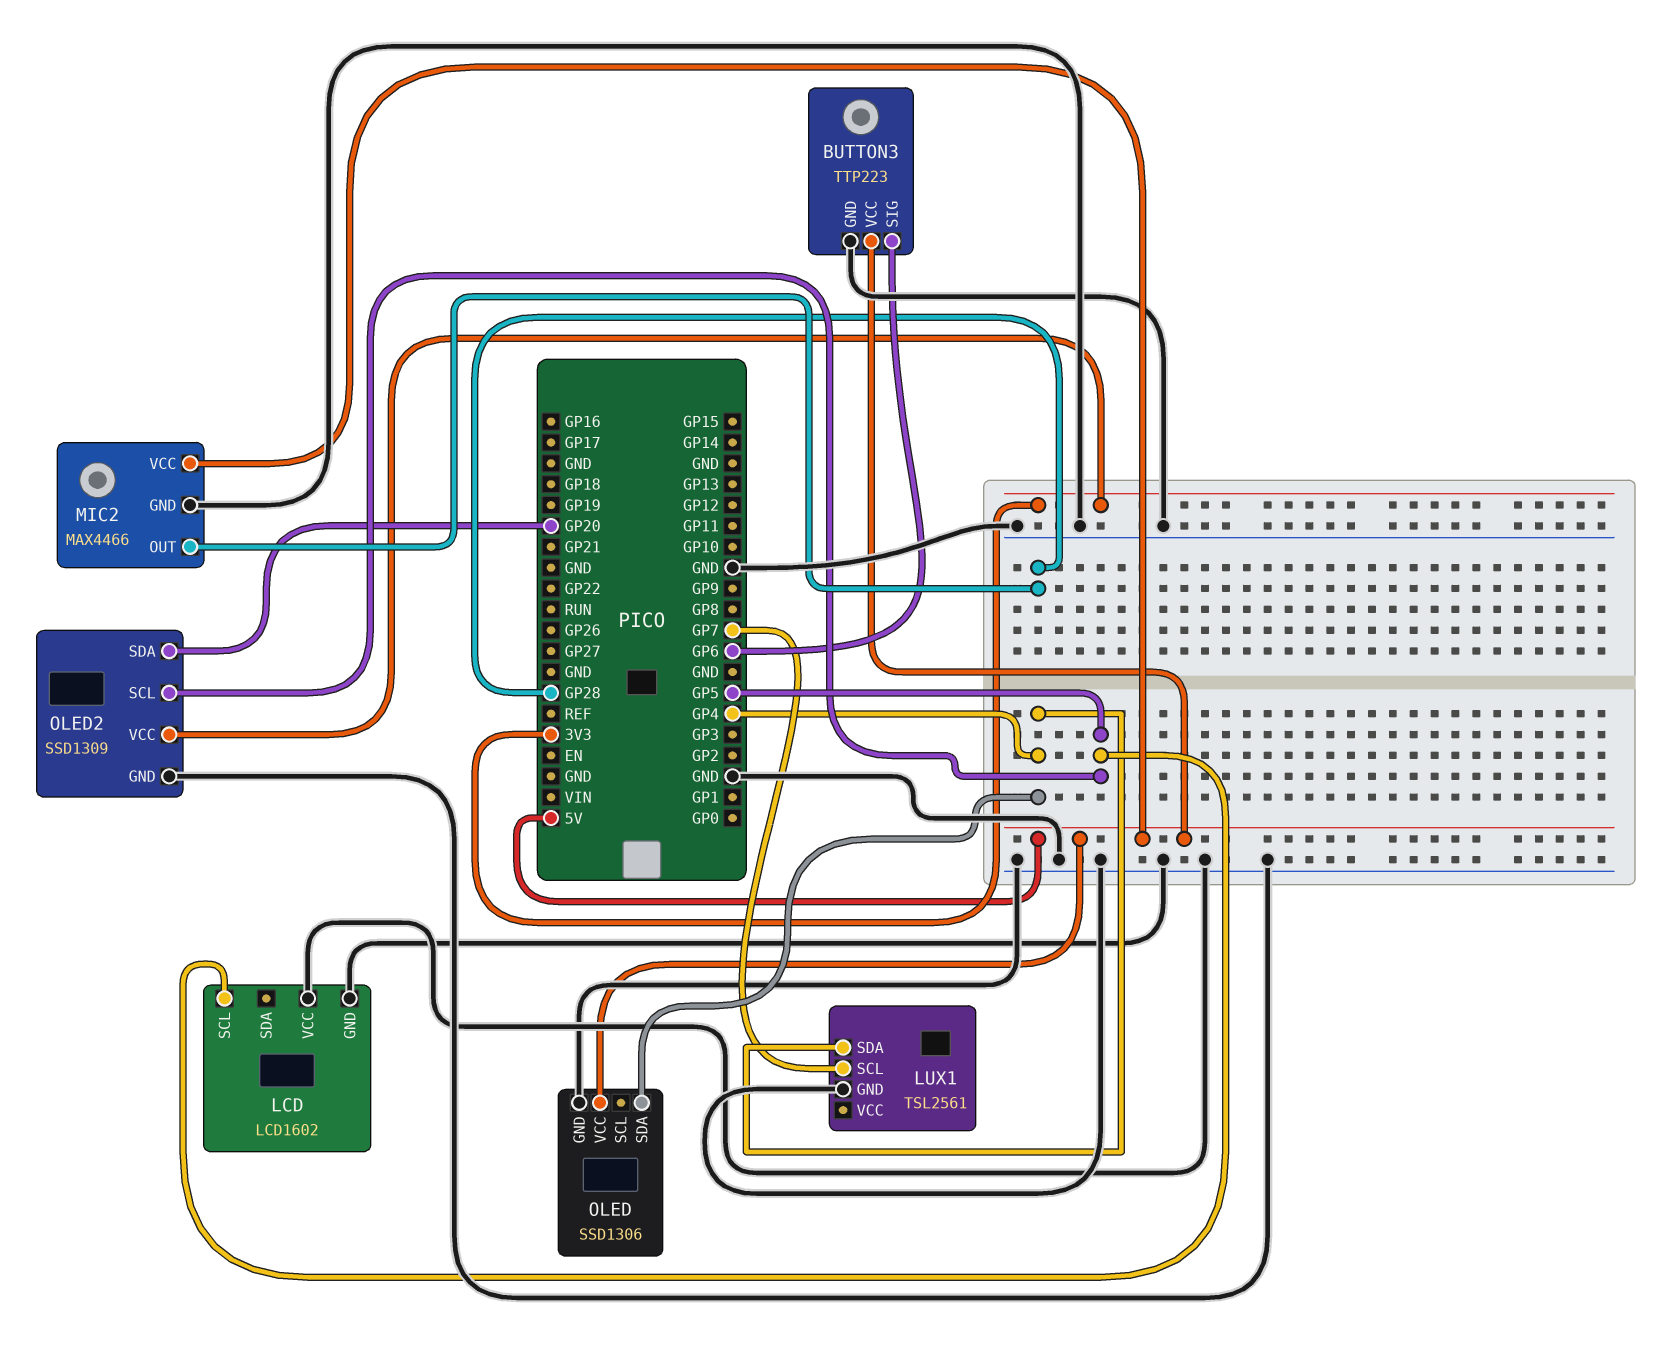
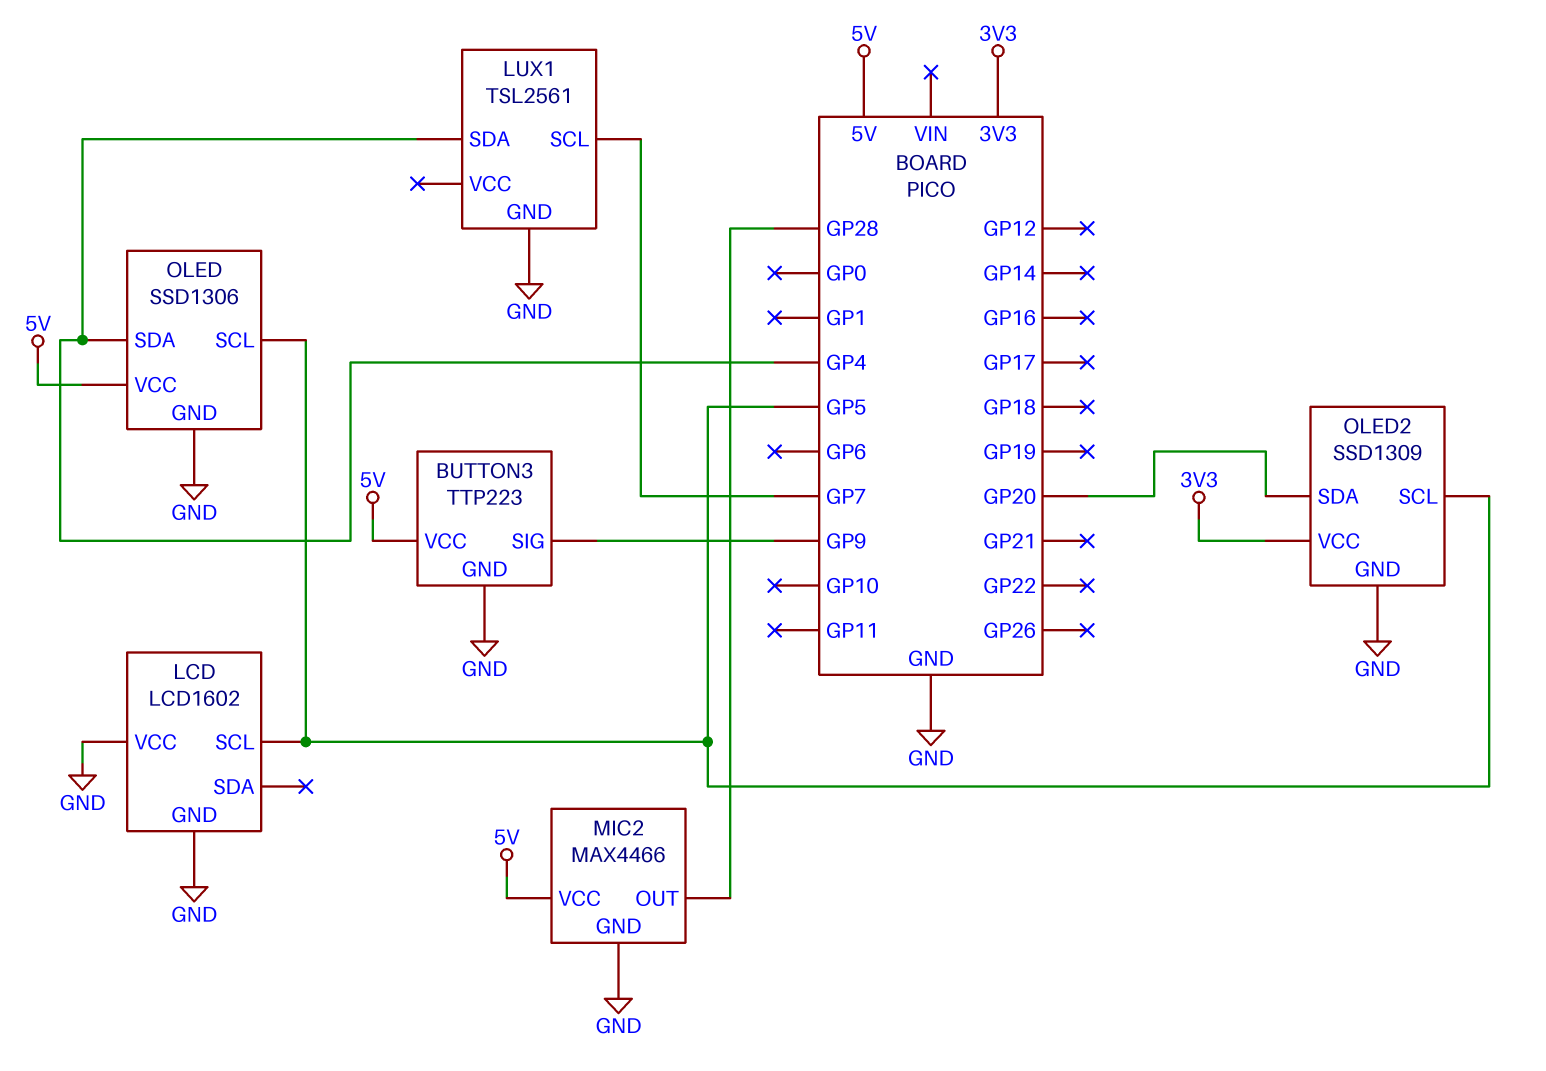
BUTTON3 pin SIG: GP6 -> GP9
OLED pin SCL: none -> GP5

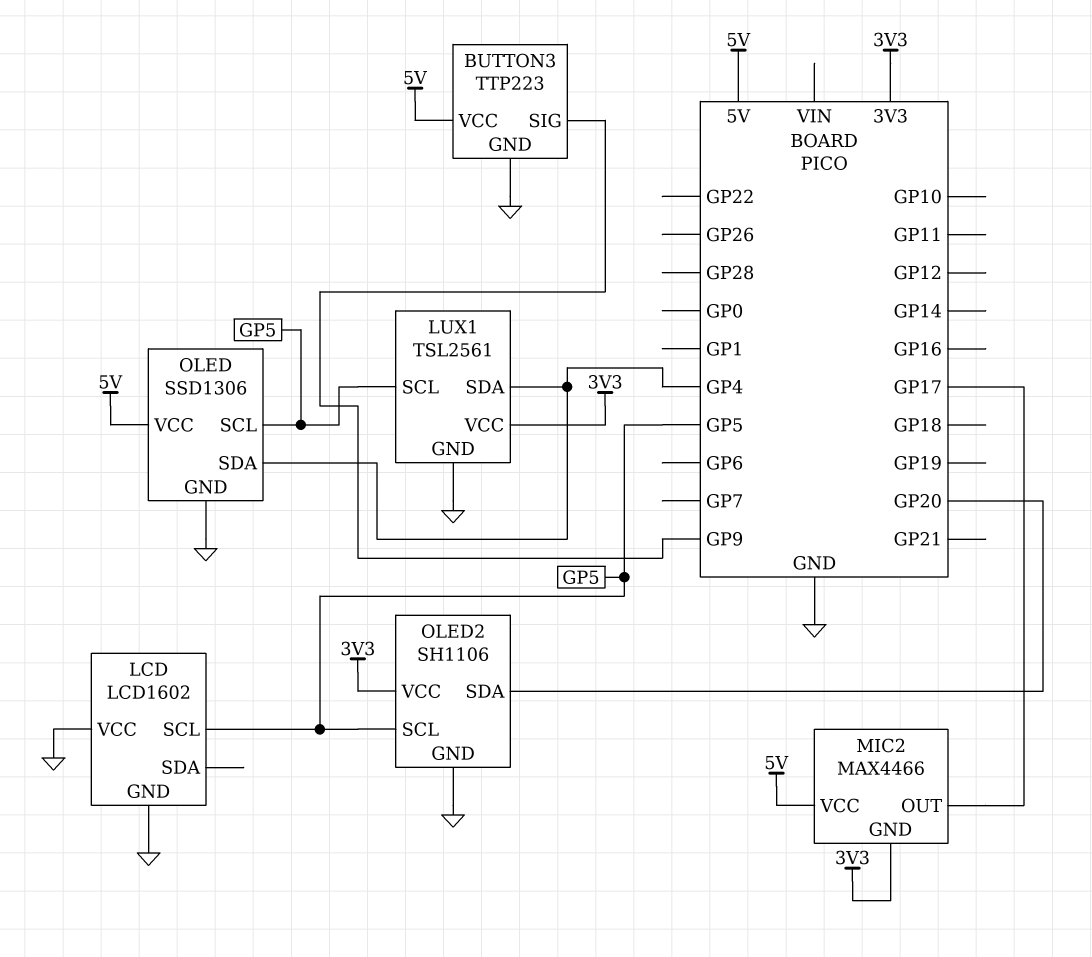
LUX1 pin SCL: GP7 -> GP5
LUX1 pin VCC: none -> 3V3
MIC2 pin GND: GND -> 3V3
MIC2 pin OUT: GP28 -> GP17
OLED2: SSD1309 -> SH1106

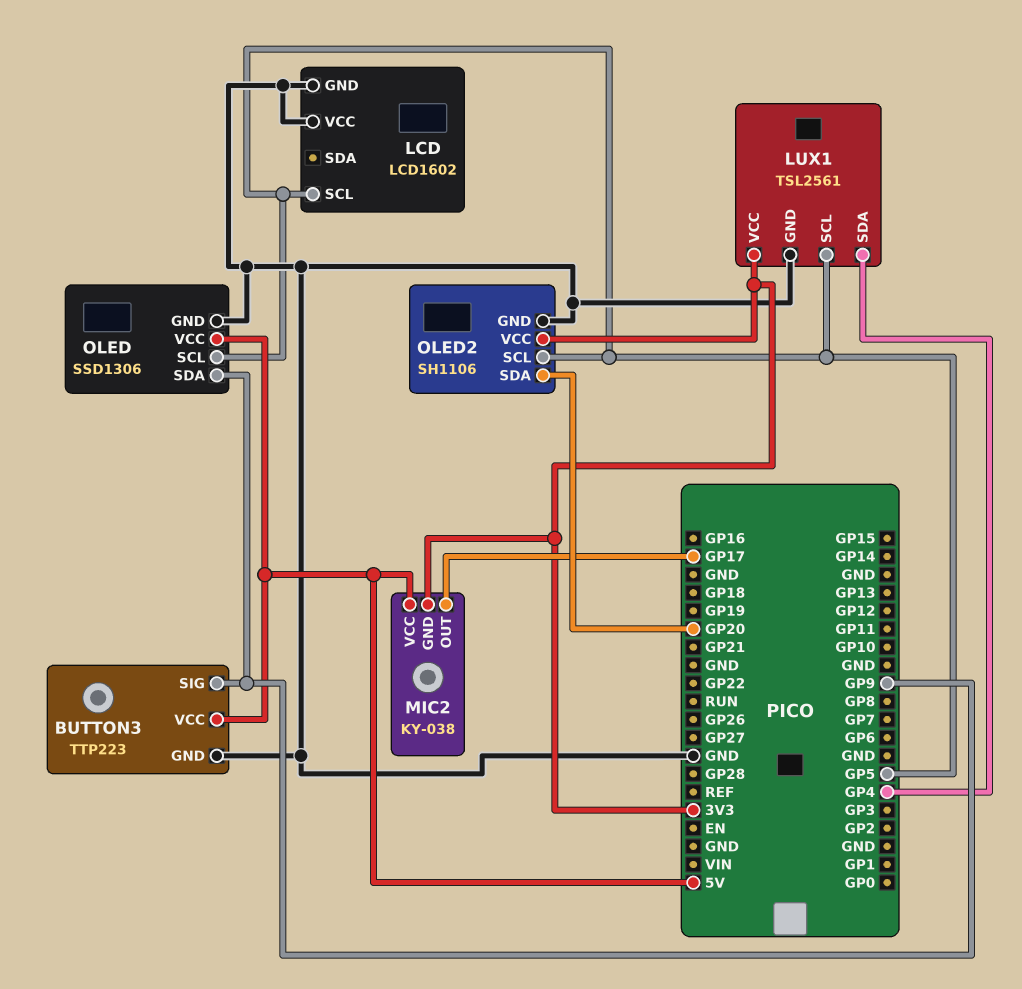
MIC2: MAX4466 -> KY-038
OLED pin SDA: GP4 -> GP9

